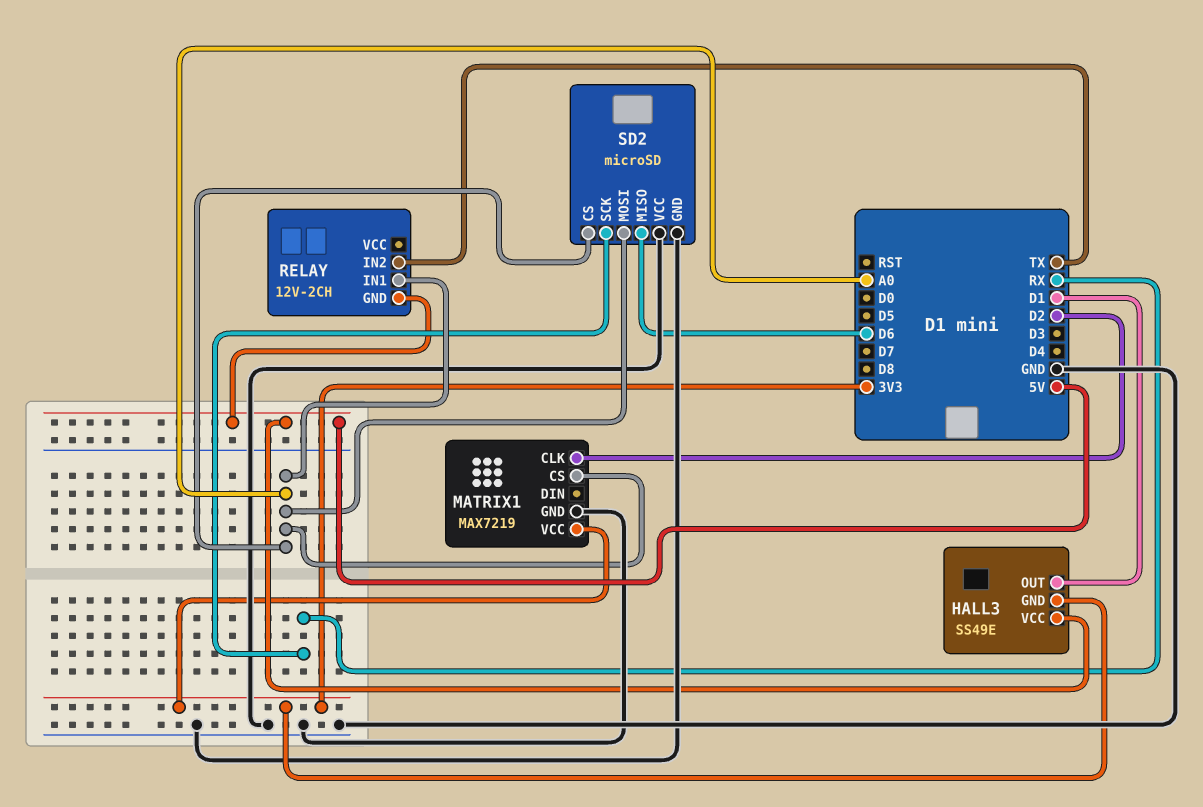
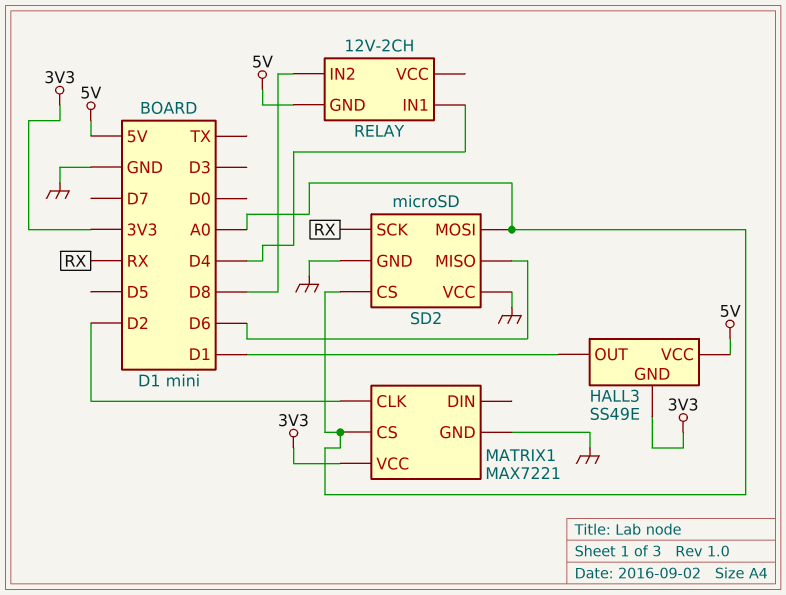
MATRIX1: MAX7219 -> MAX7221
RELAY pin IN1: A0 -> D4
RELAY pin IN2: TX -> D8

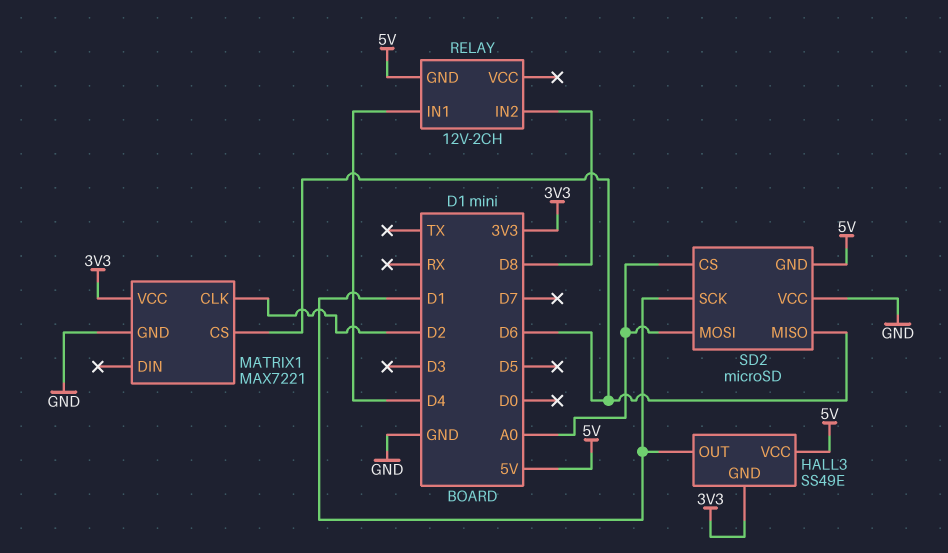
MATRIX1 pin CS: A0 -> D6
SD2 pin GND: GND -> 5V
SD2 pin SCK: RX -> D1

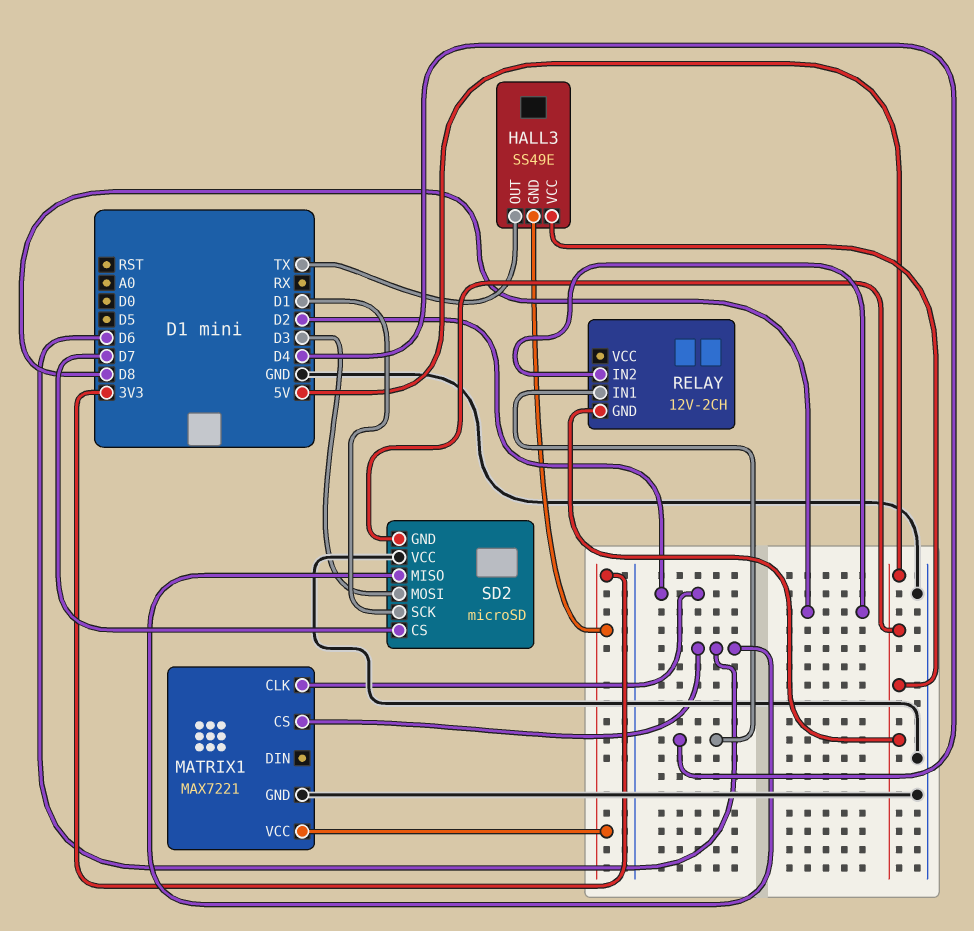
HALL3 pin OUT: D1 -> TX
SD2 pin CS: A0 -> D7
SD2 pin MOSI: A0 -> D3

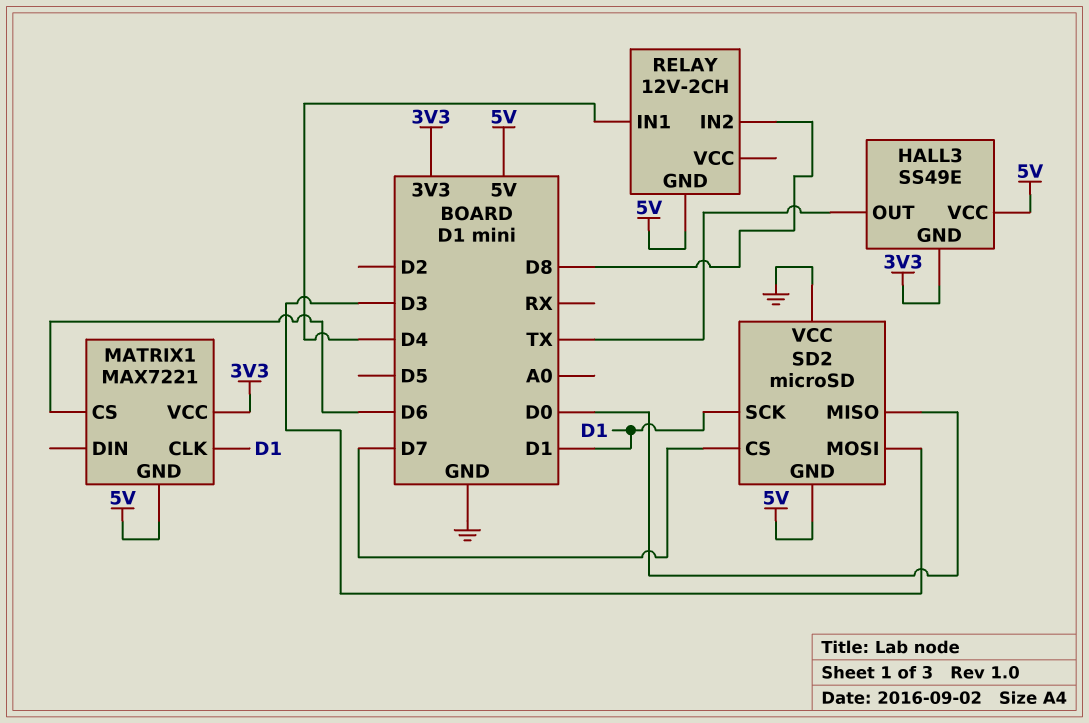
MATRIX1 pin CLK: D2 -> D1
MATRIX1 pin GND: GND -> 5V
SD2 pin MISO: D6 -> D0

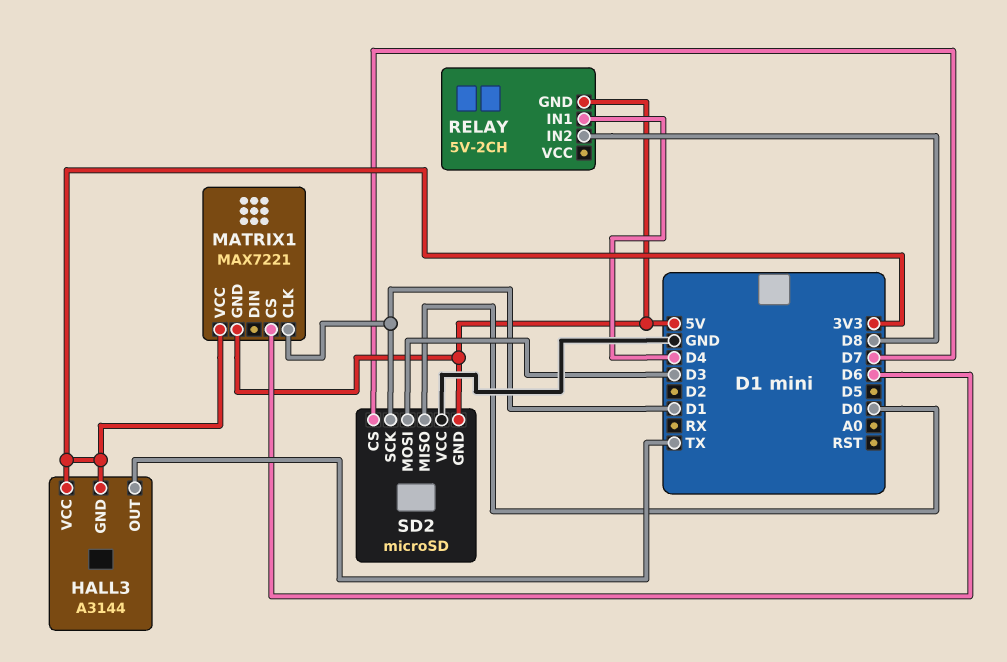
HALL3: SS49E -> A3144
HALL3 pin VCC: 5V -> 3V3
RELAY: 12V-2CH -> 5V-2CH

